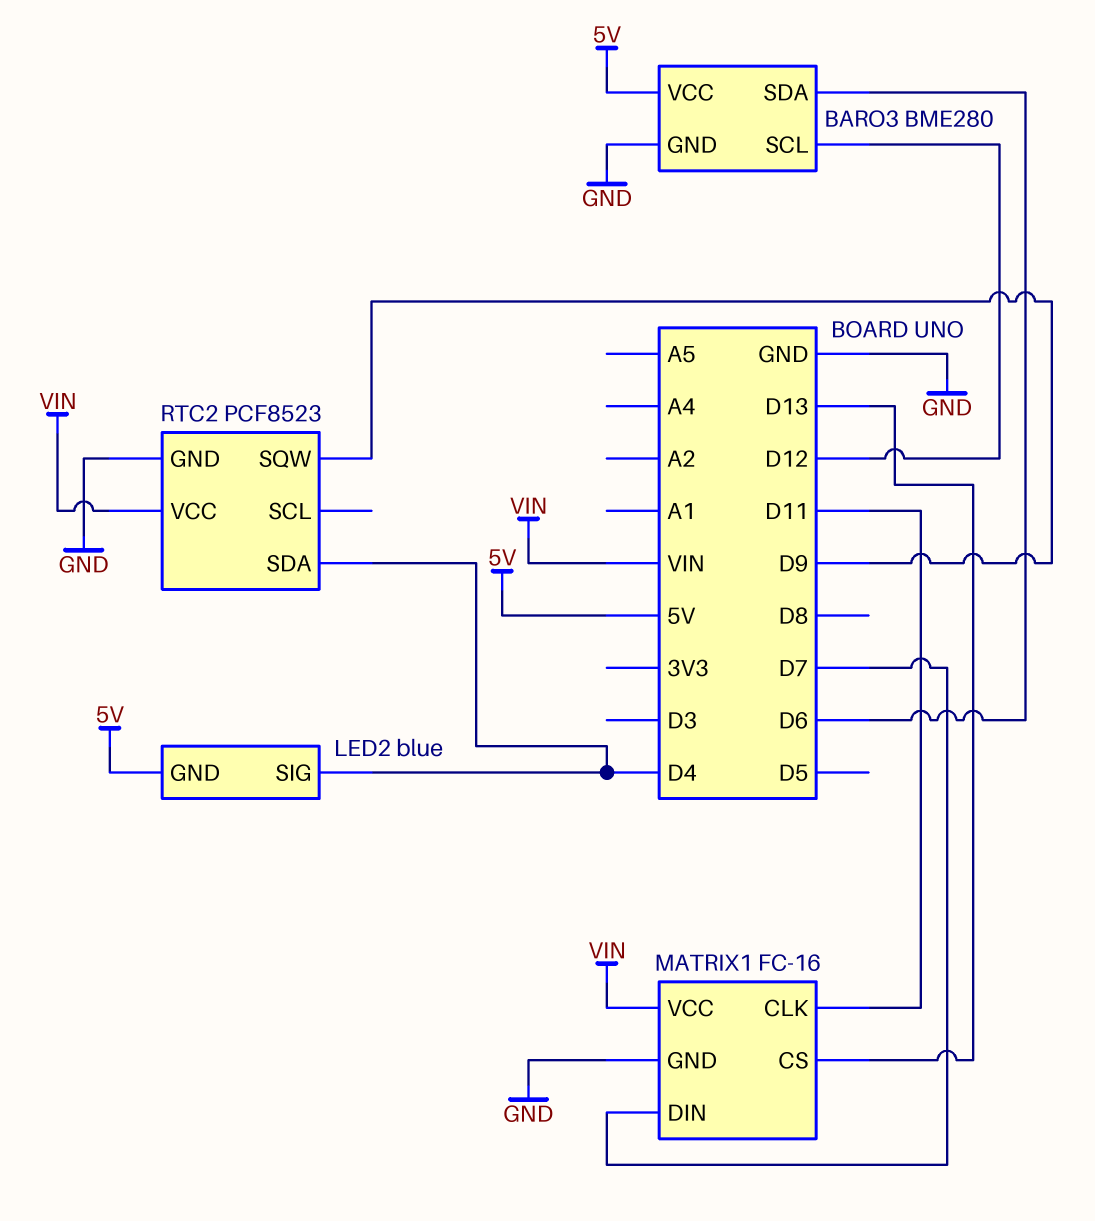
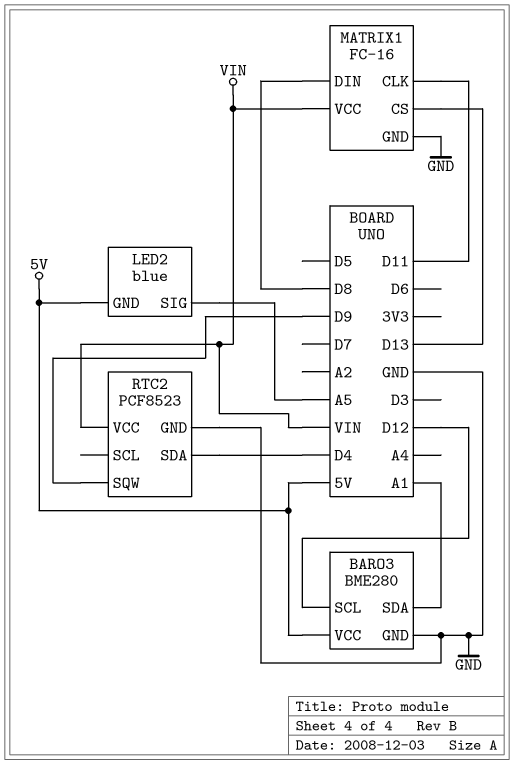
BARO3 pin SDA: D6 -> A1
LED2 pin SIG: D4 -> A5
MATRIX1 pin DIN: D7 -> D8

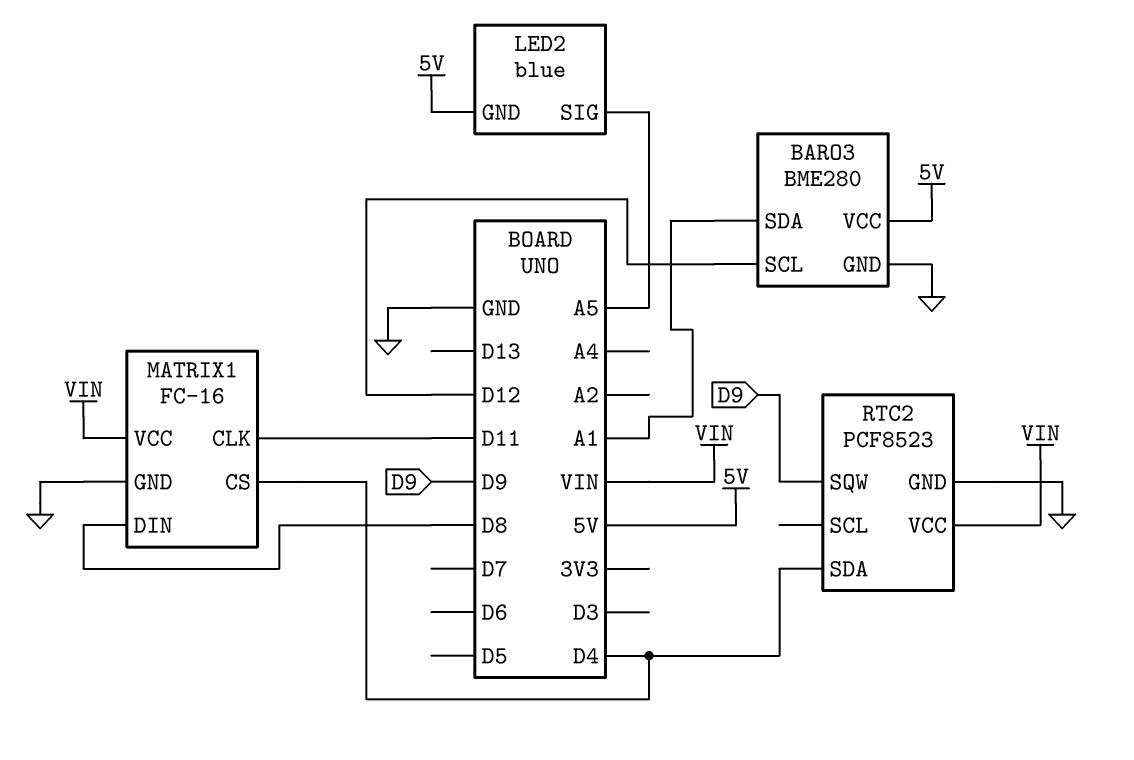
MATRIX1 pin CS: D13 -> D4

